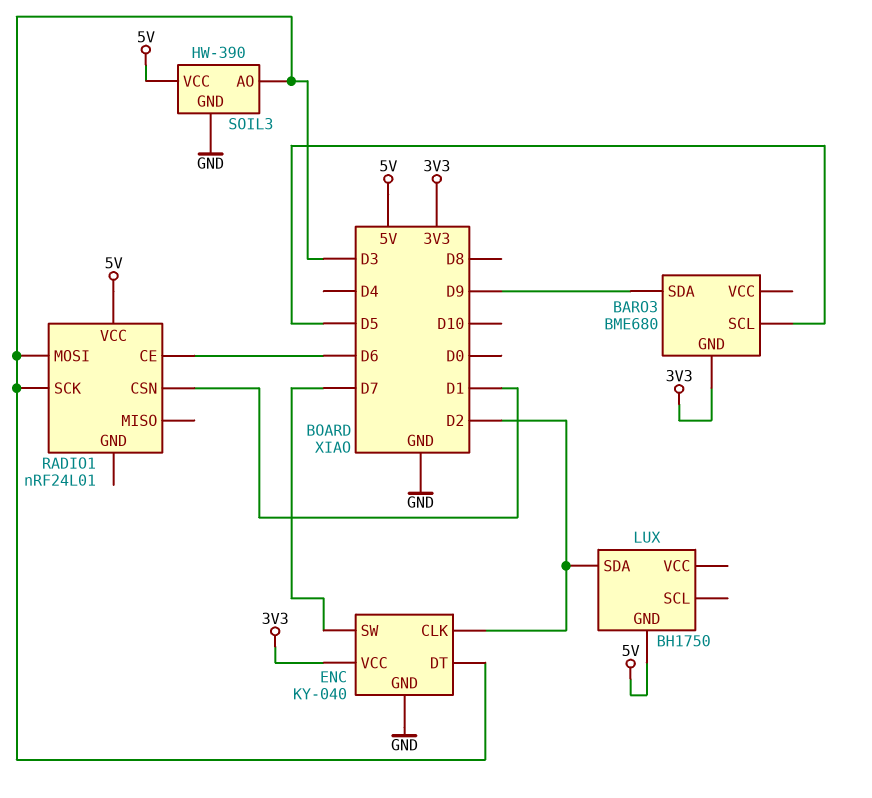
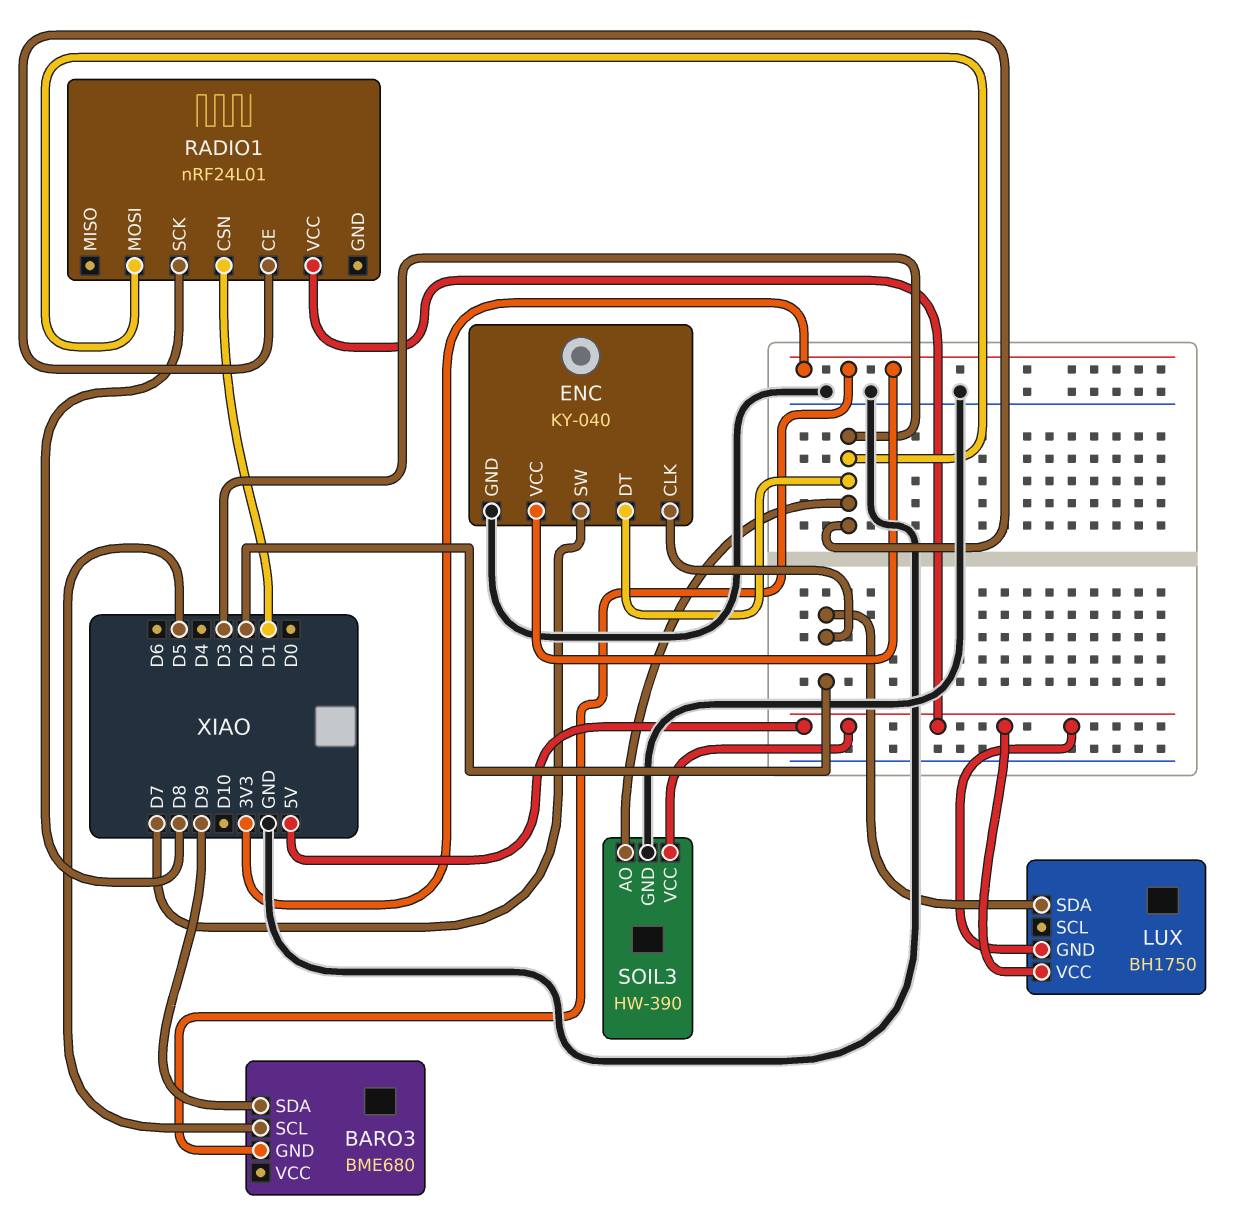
LUX pin VCC: none -> 5V
RADIO1 pin CE: D6 -> D3
RADIO1 pin SCK: D3 -> D8

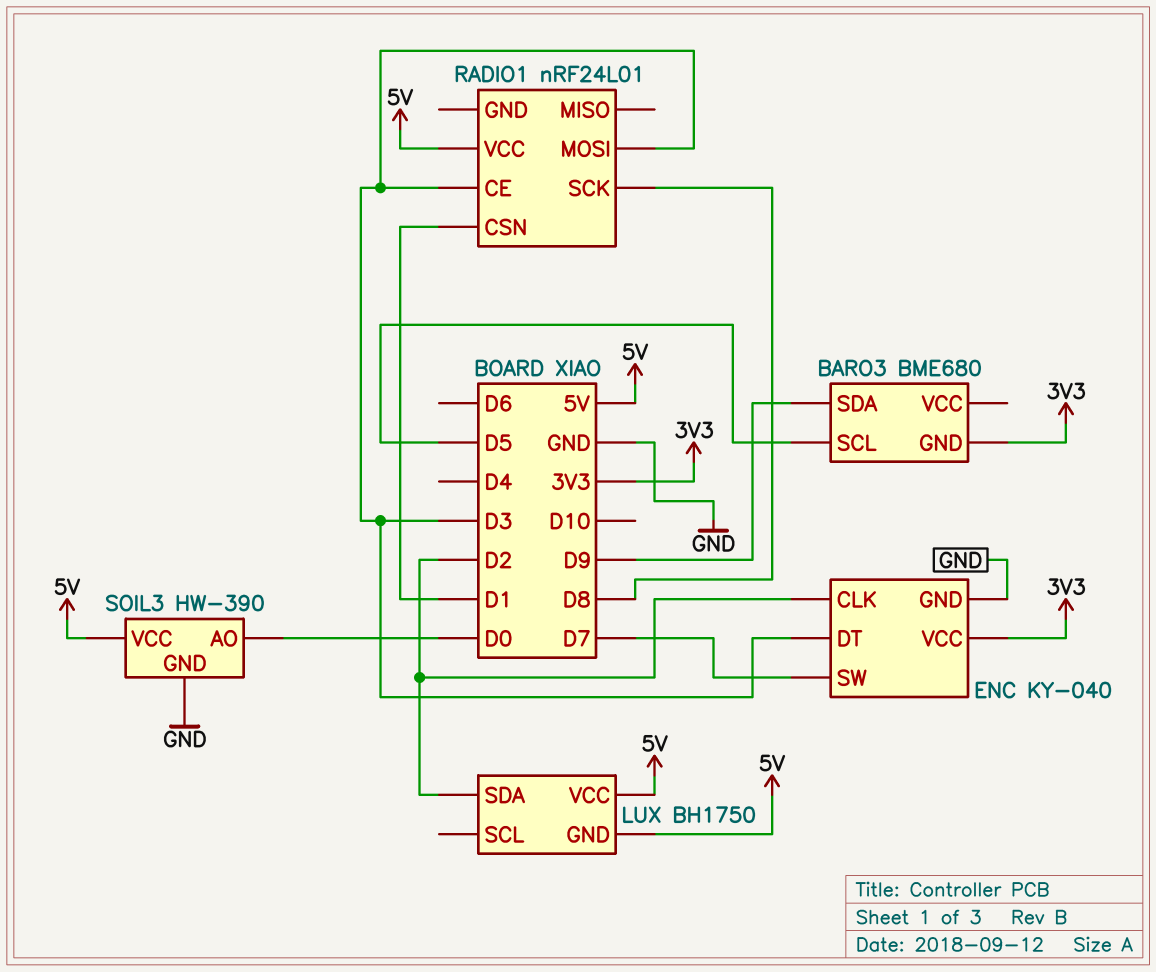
SOIL3 pin AO: D3 -> D0

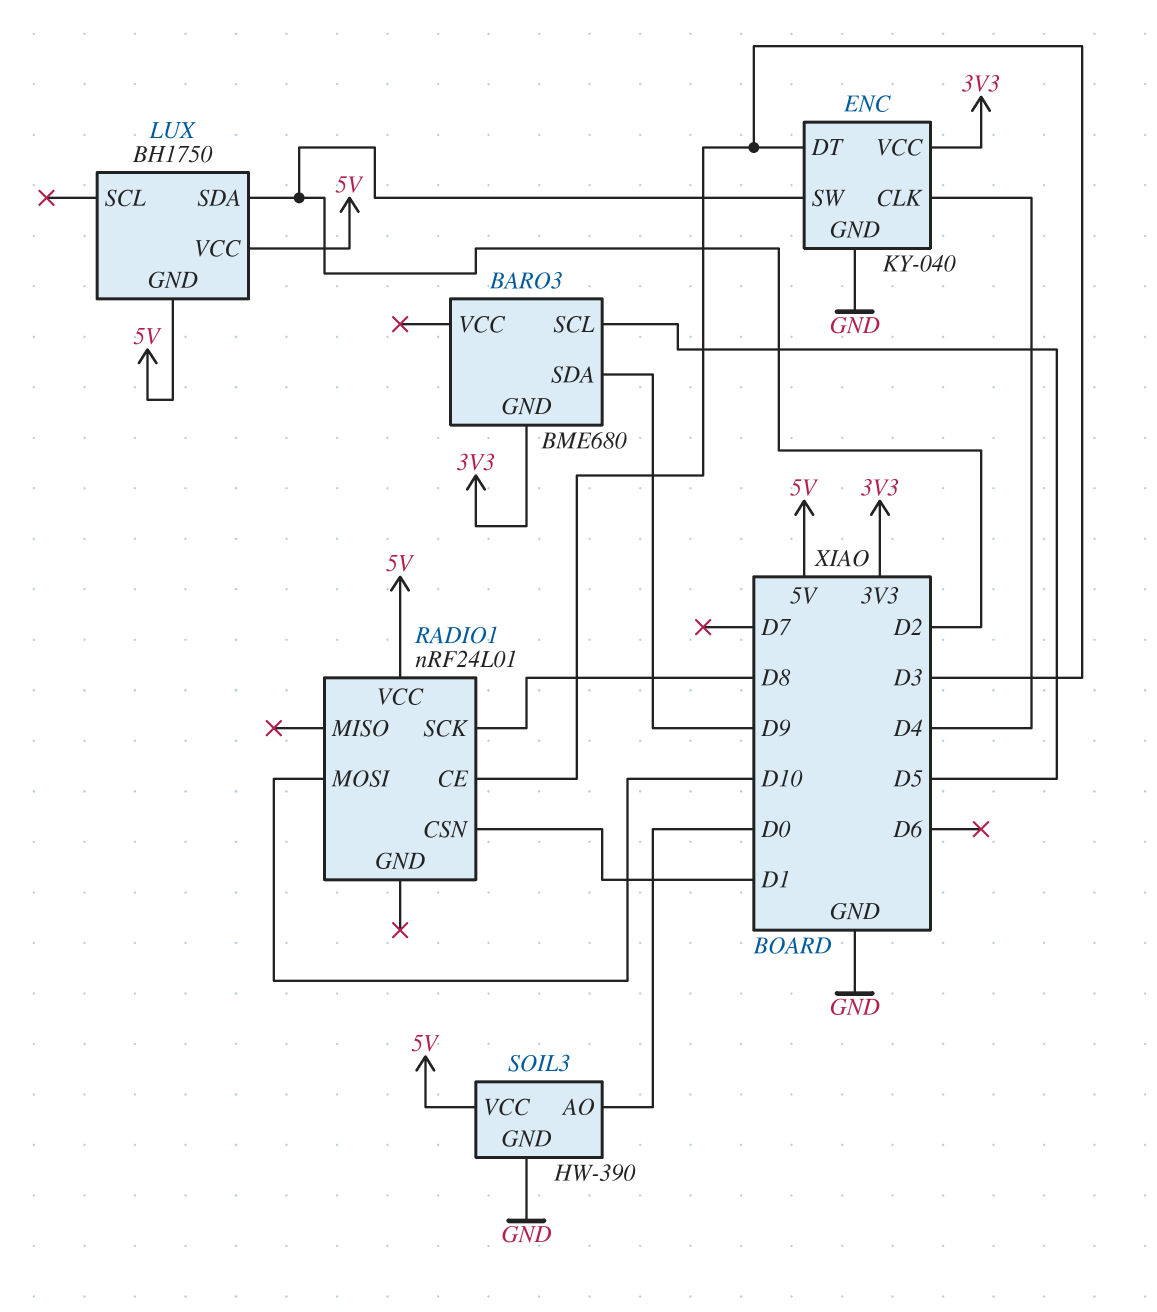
ENC pin CLK: D2 -> D4
ENC pin SW: D7 -> D2
RADIO1 pin MOSI: D3 -> D10

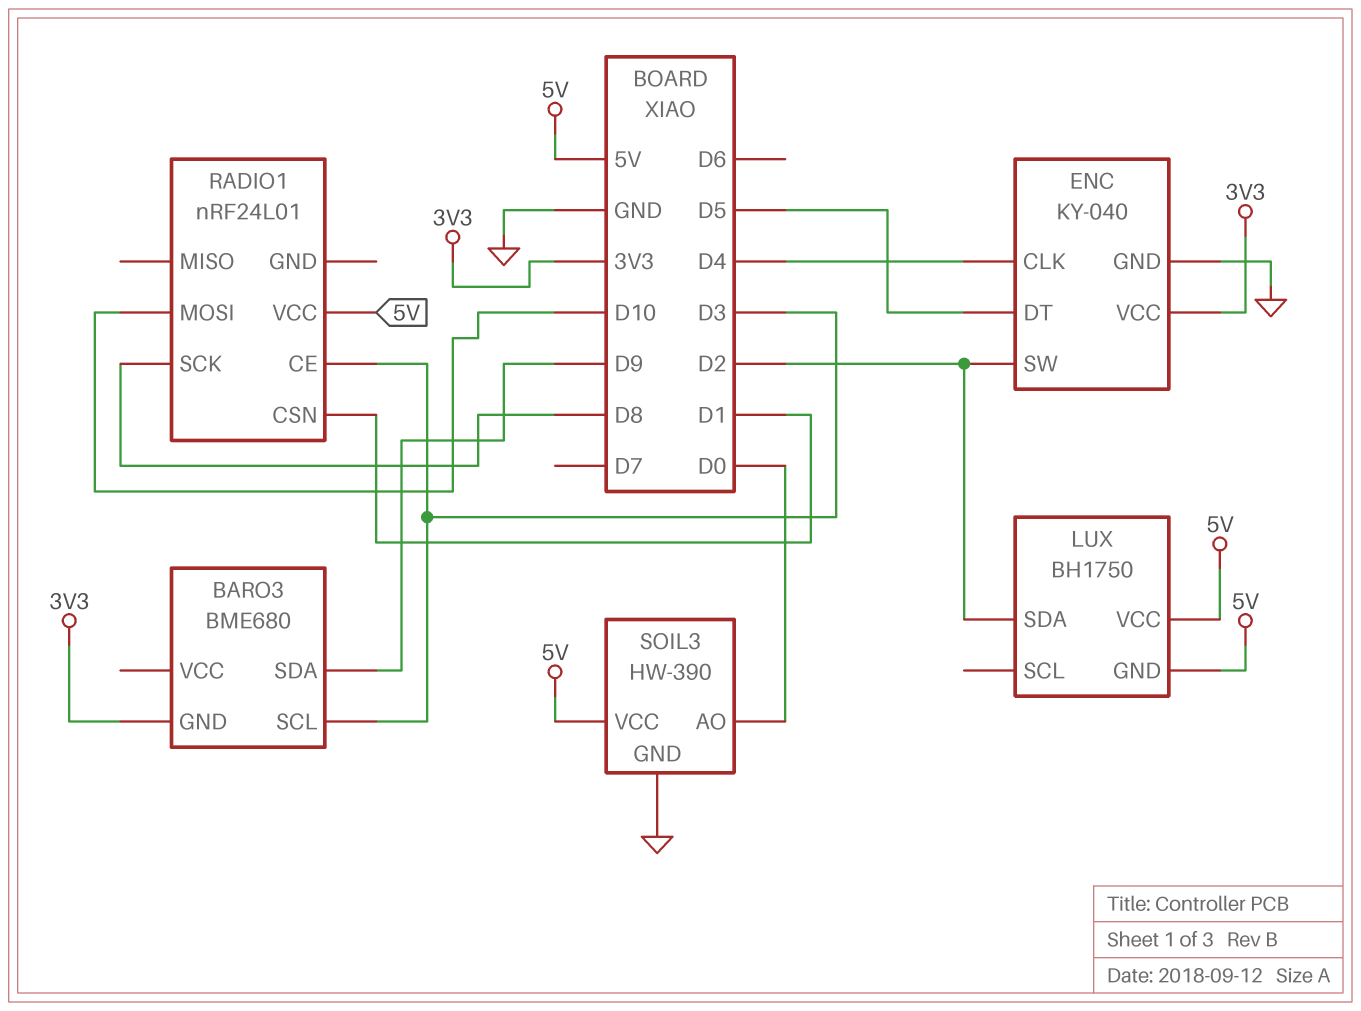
BARO3 pin SCL: D5 -> D3
ENC pin DT: D3 -> D5

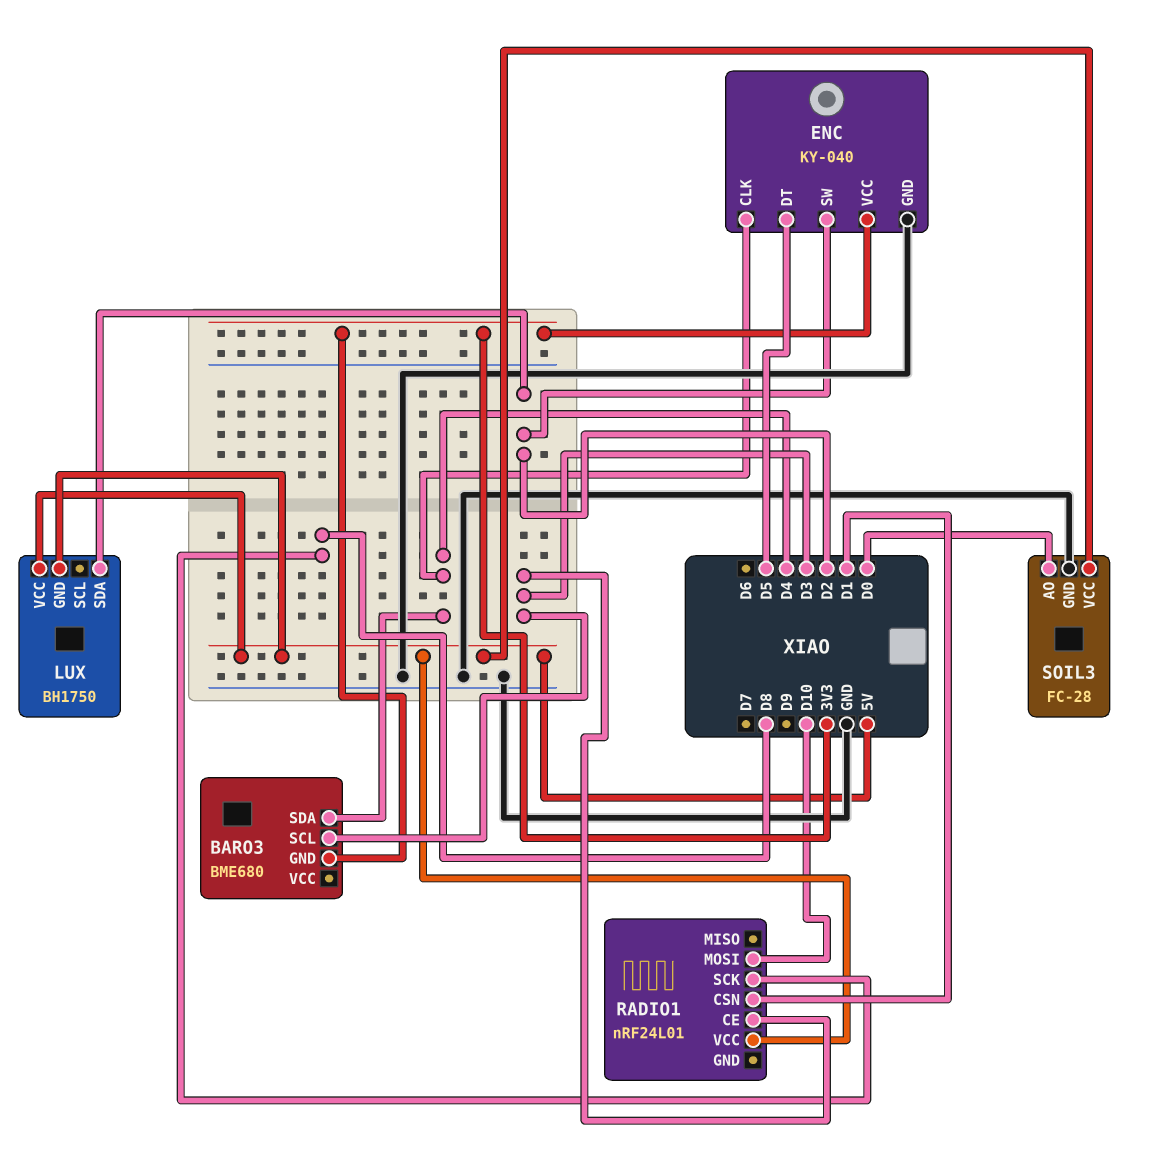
BARO3 pin SDA: D9 -> D4
SOIL3: HW-390 -> FC-28

